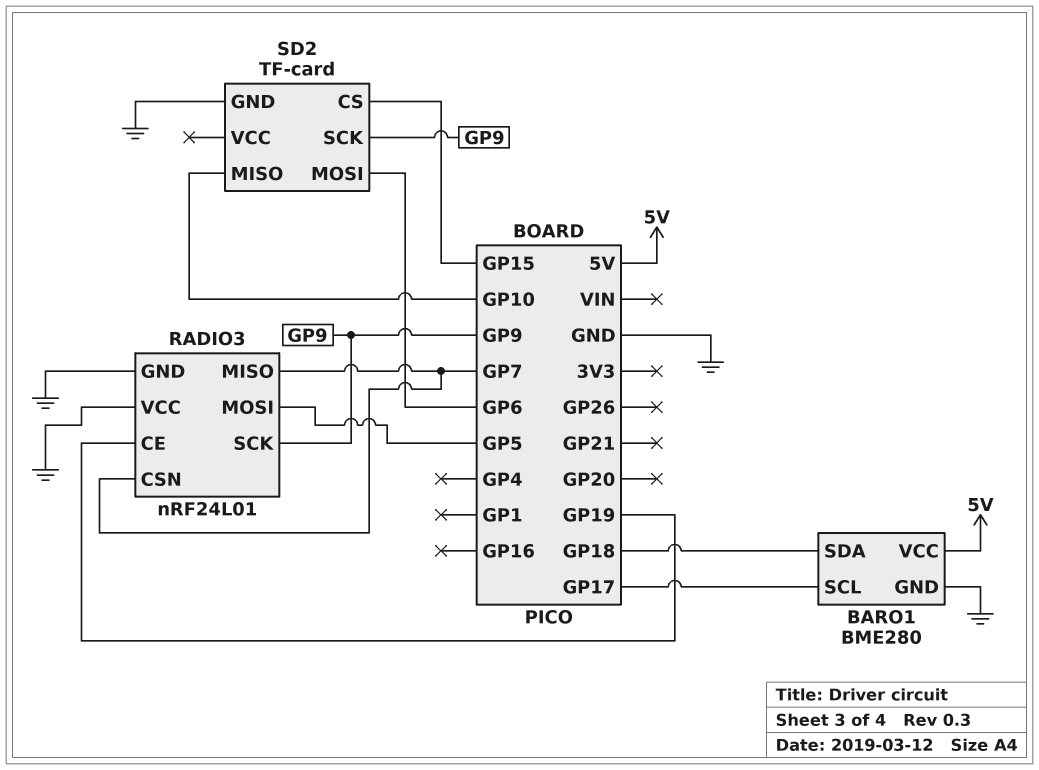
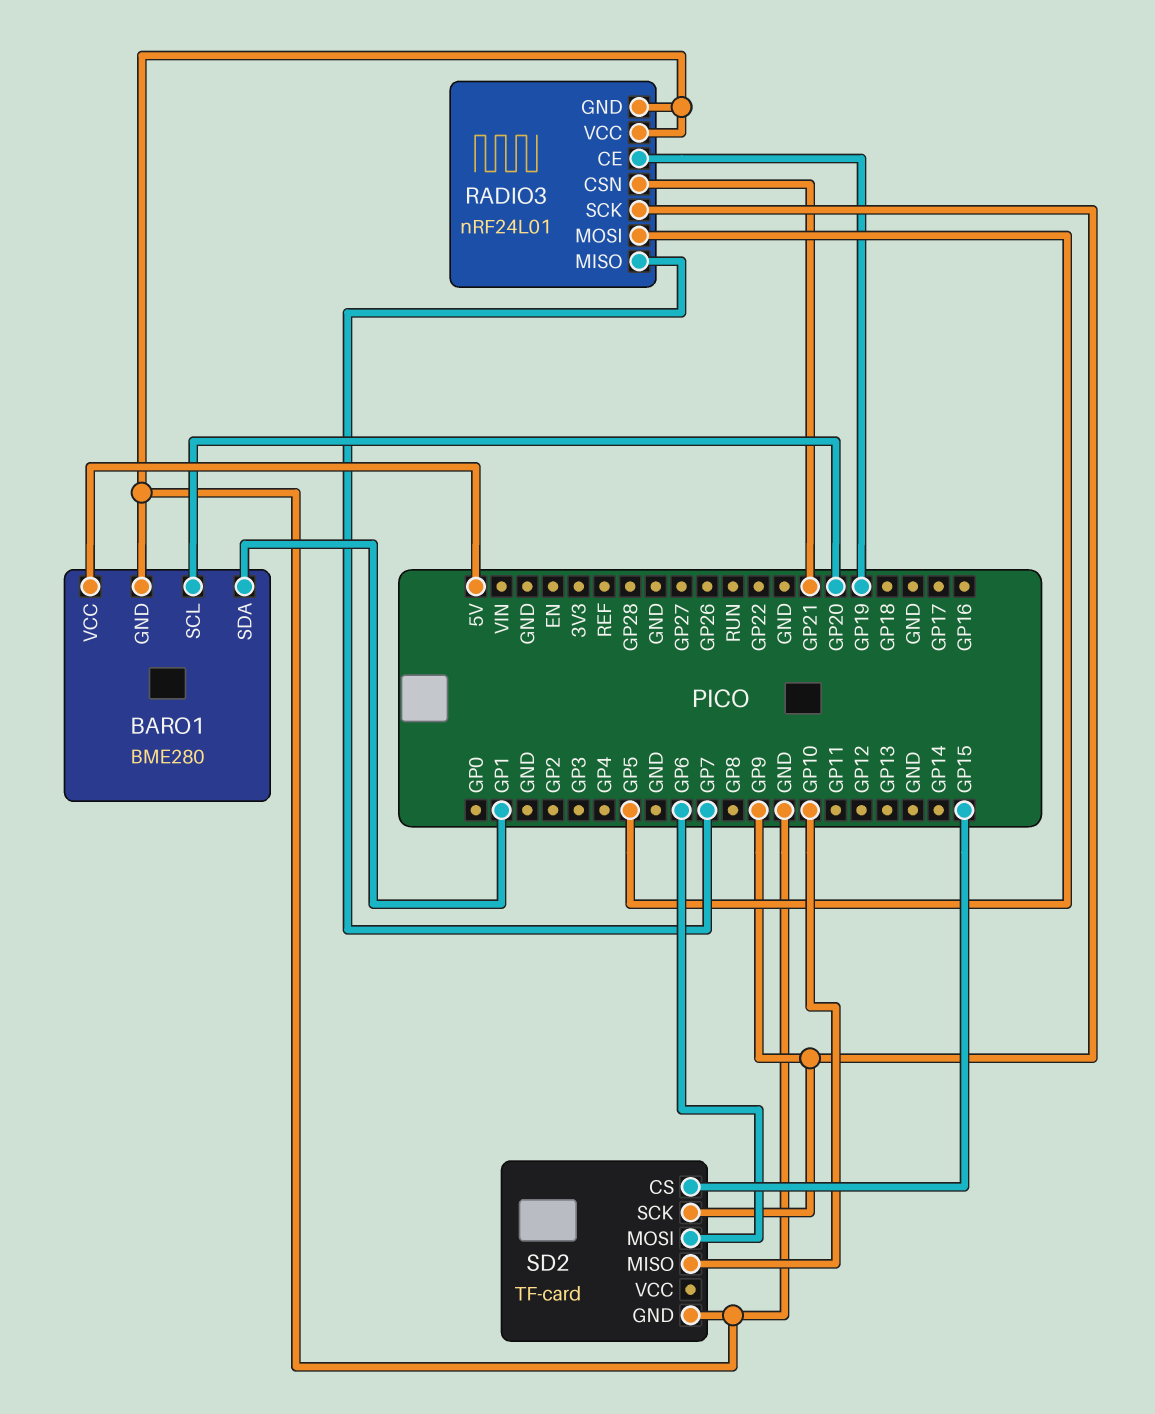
BARO1 pin SCL: GP17 -> GP20
BARO1 pin SDA: GP18 -> GP1
RADIO3 pin CSN: GP7 -> GP21

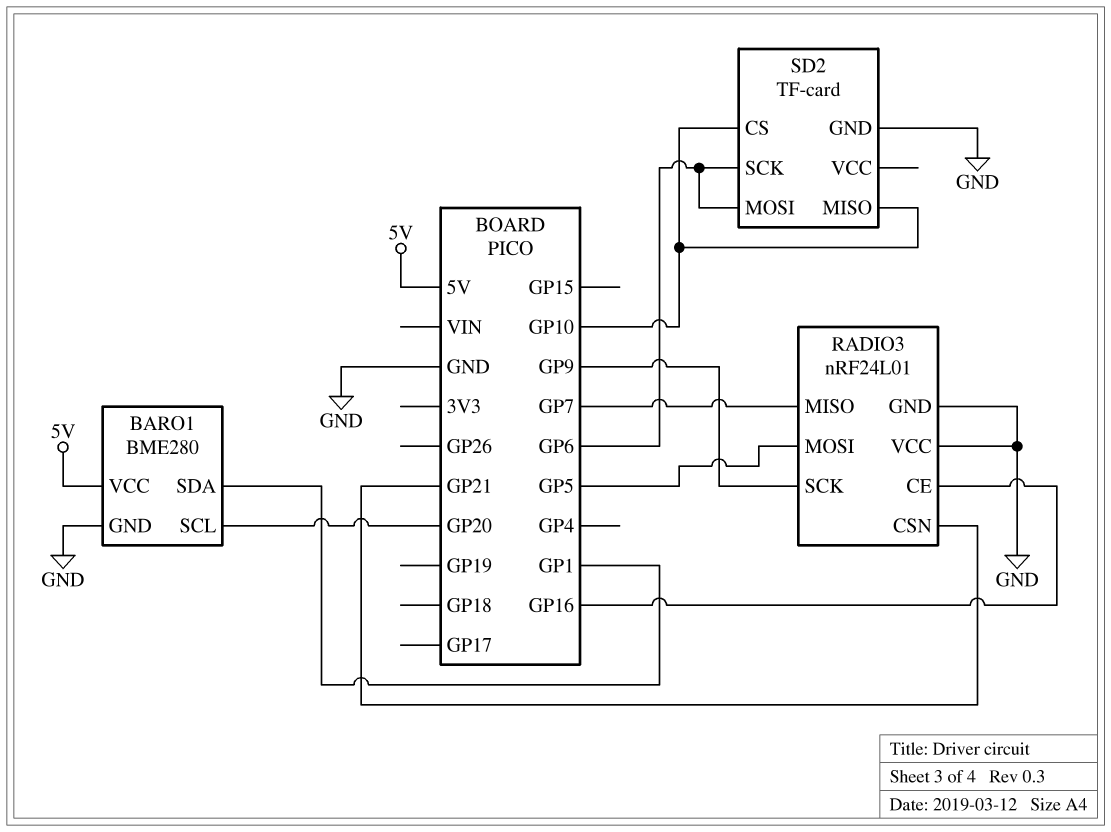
RADIO3 pin CE: GP19 -> GP16
SD2 pin CS: GP15 -> GP10
SD2 pin SCK: GP9 -> GP6

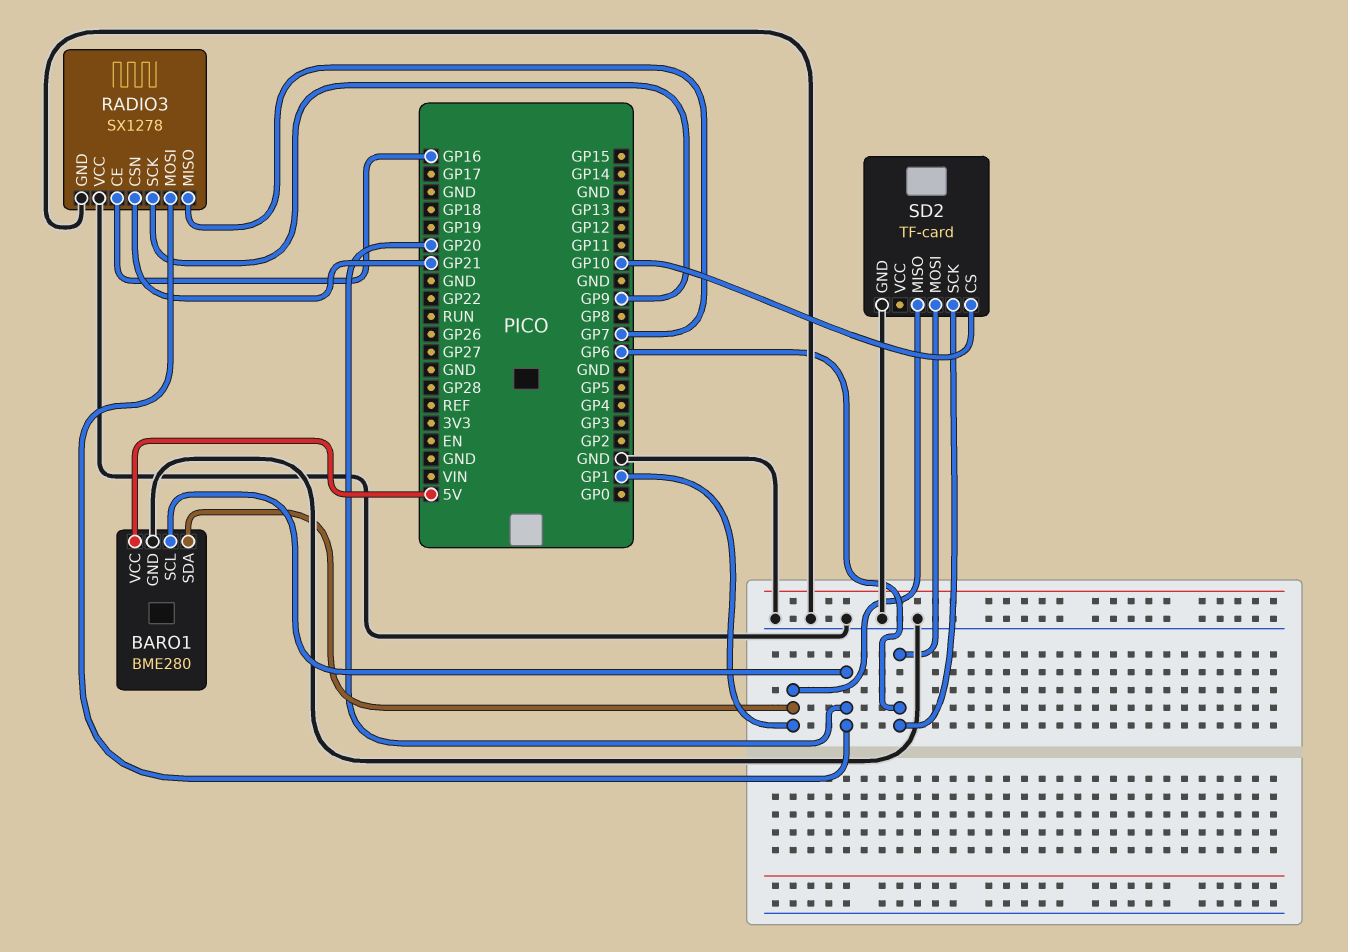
RADIO3: nRF24L01 -> SX1278
RADIO3 pin MOSI: GP5 -> GP20
SD2 pin MISO: GP10 -> GP1

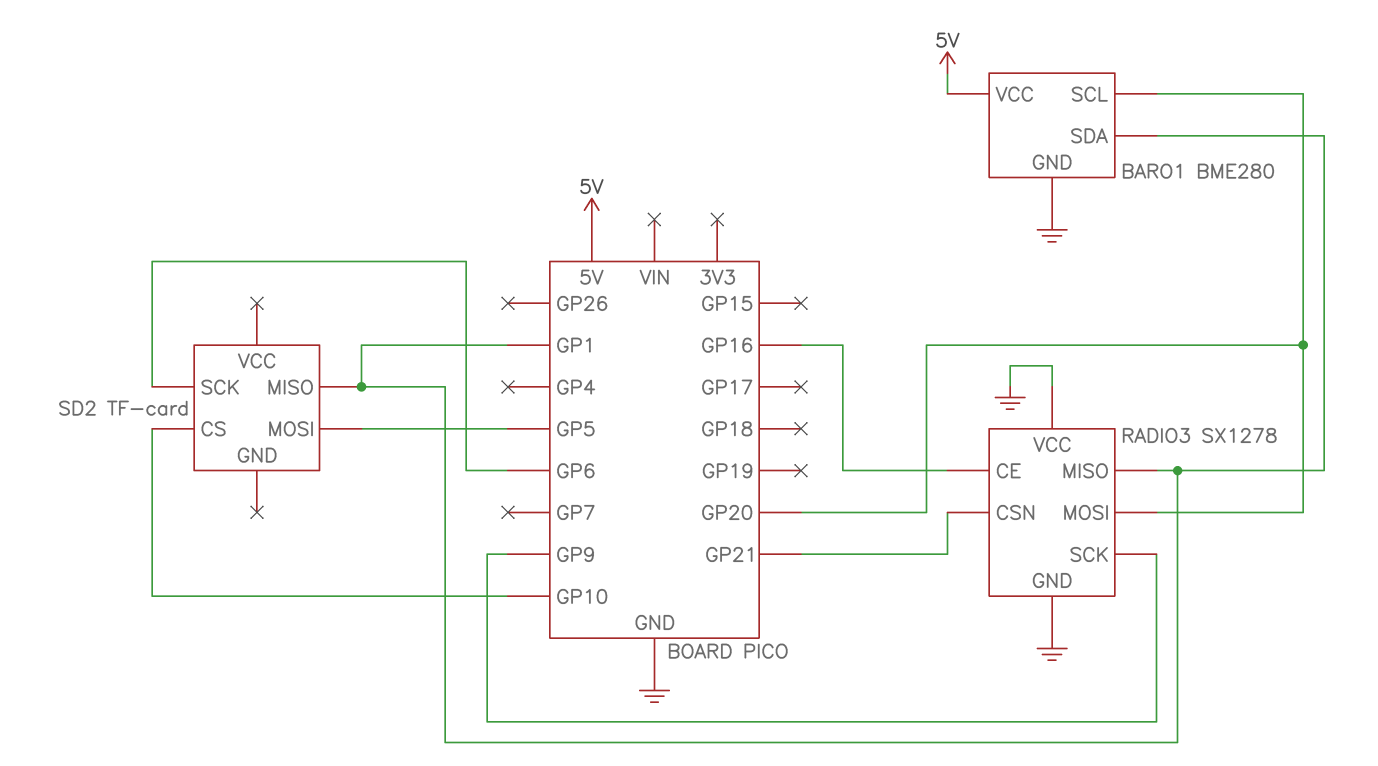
RADIO3 pin MISO: GP7 -> GP1
SD2 pin GND: GND -> none
SD2 pin MOSI: GP6 -> GP5

